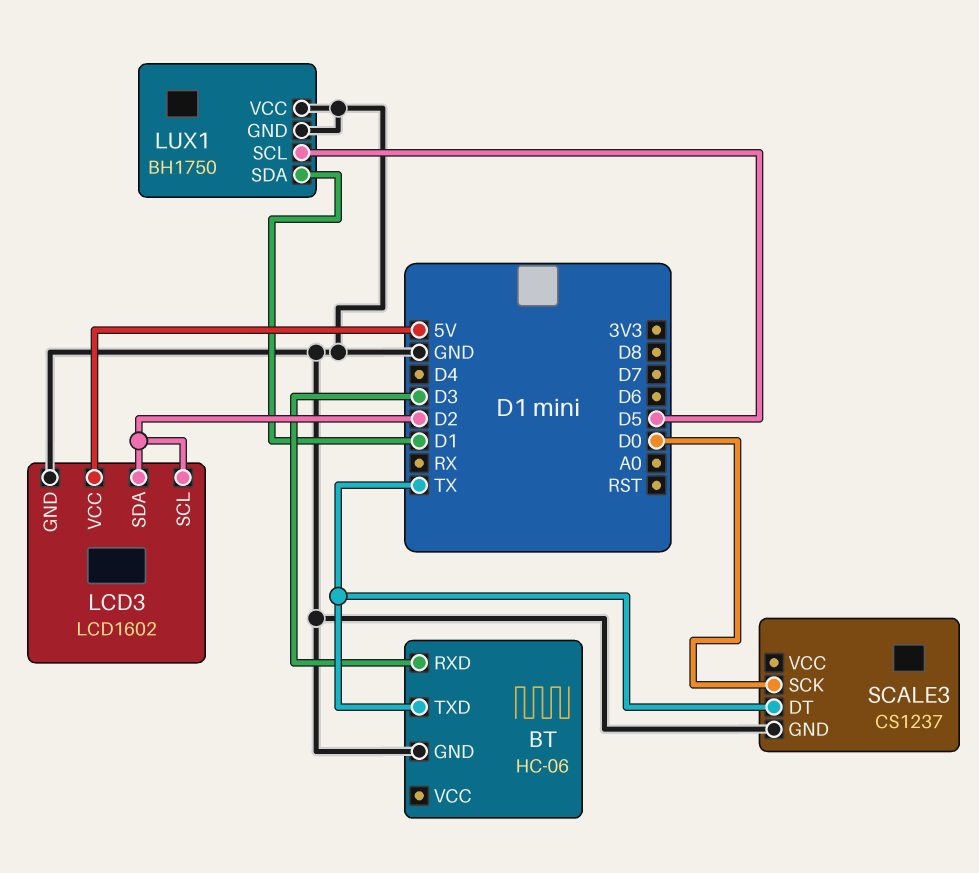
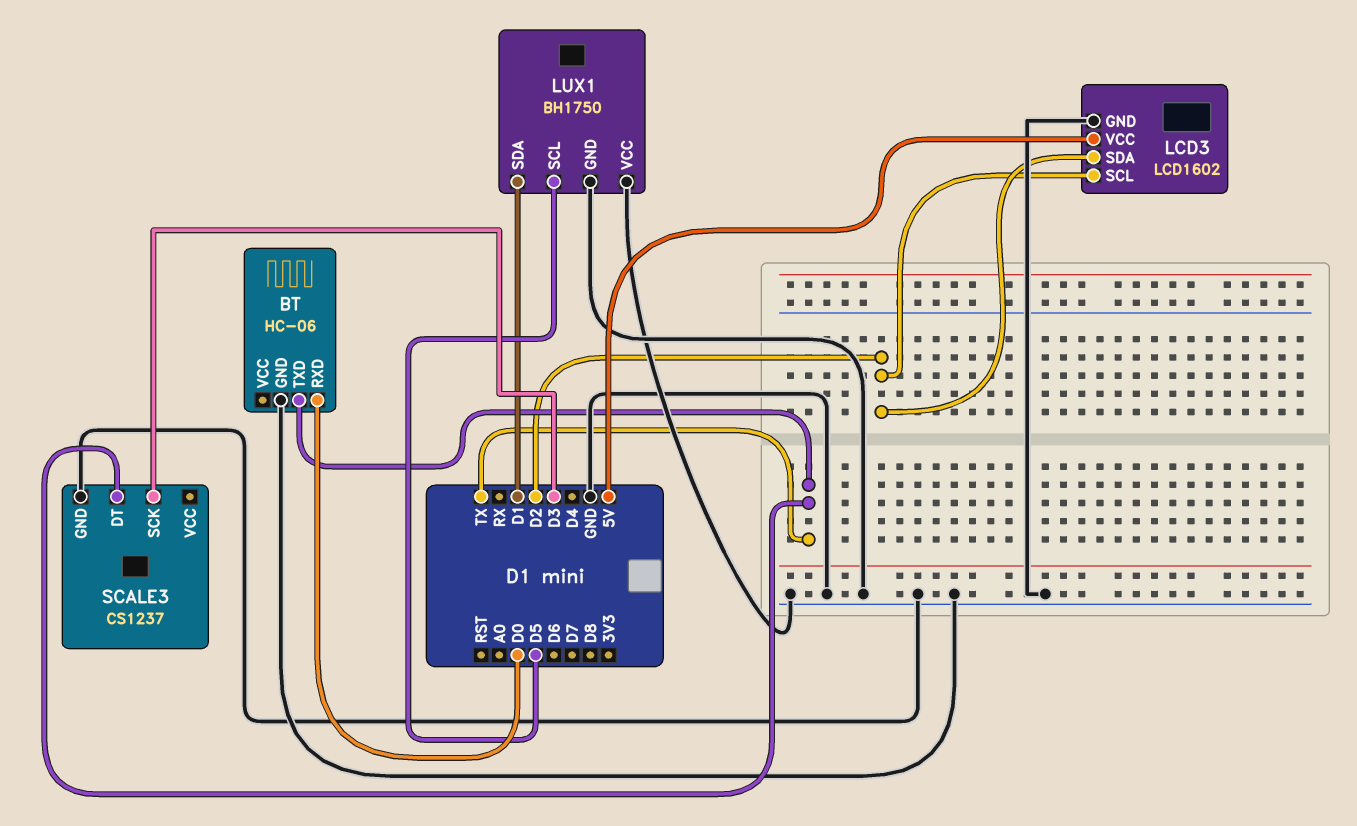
BT pin RXD: D3 -> D0
SCALE3 pin SCK: D0 -> D3

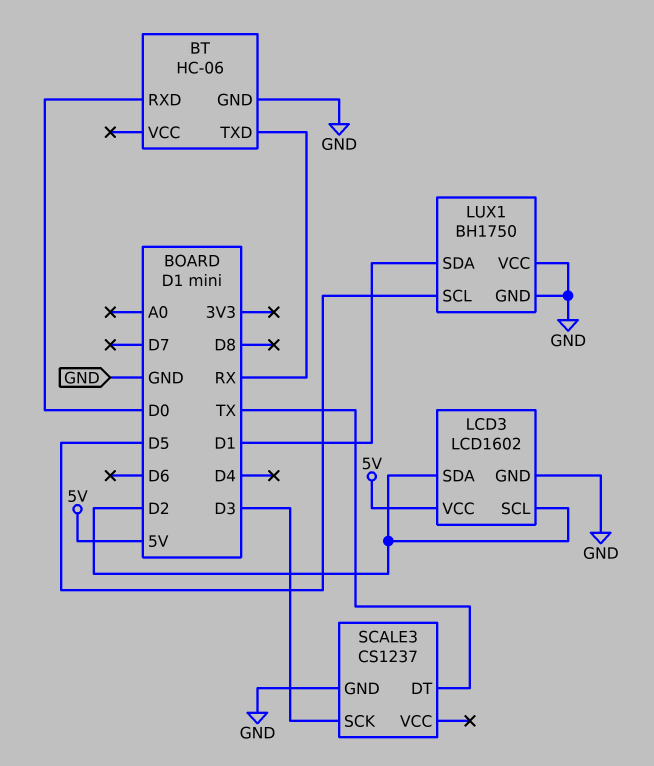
BT pin TXD: TX -> RX

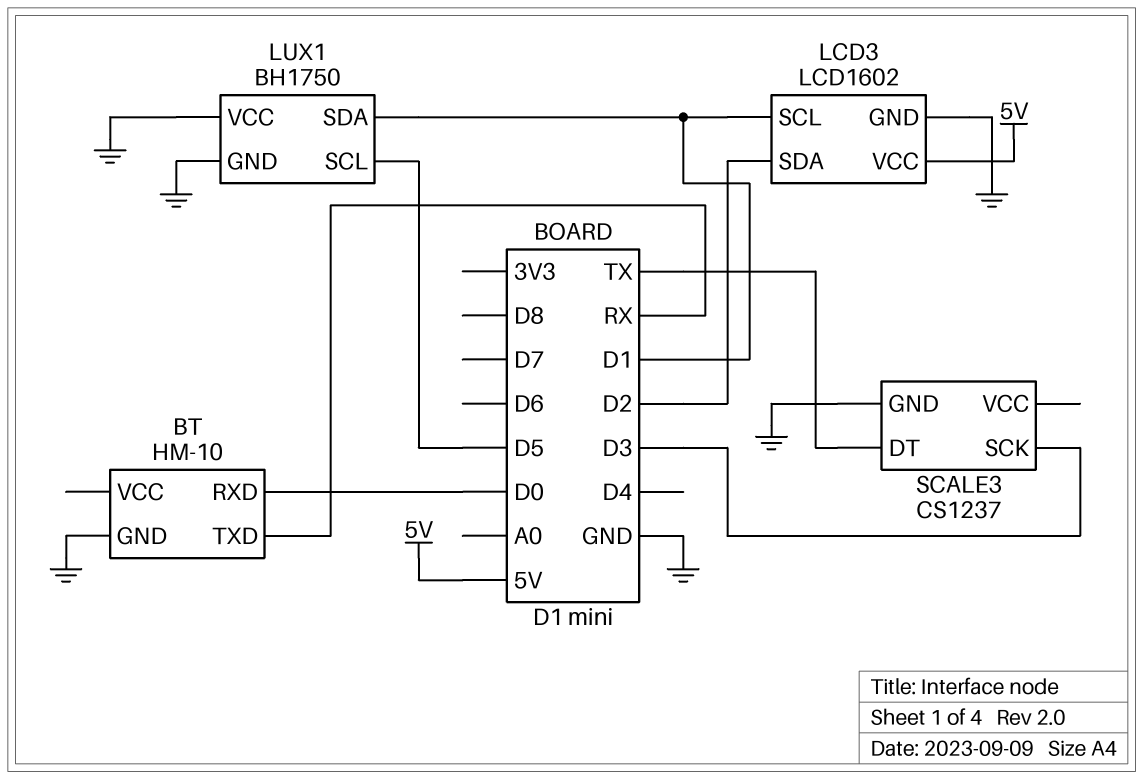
BT: HC-06 -> HM-10
LCD3 pin SCL: D2 -> D1

